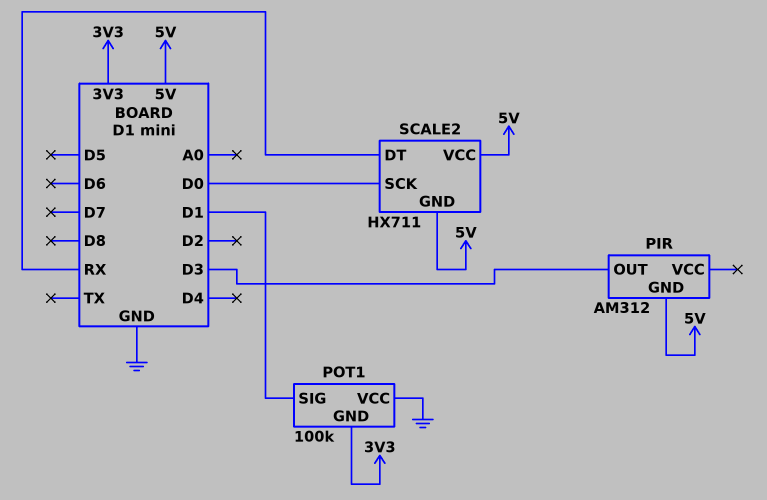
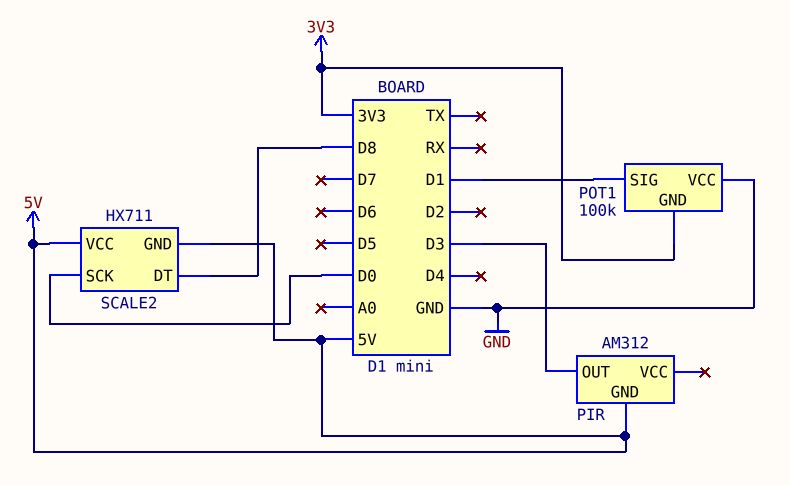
SCALE2 pin DT: RX -> D8

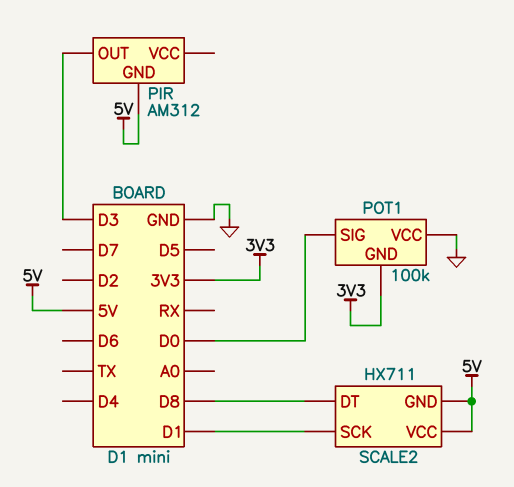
POT1 pin SIG: D1 -> D0
SCALE2 pin SCK: D0 -> D1

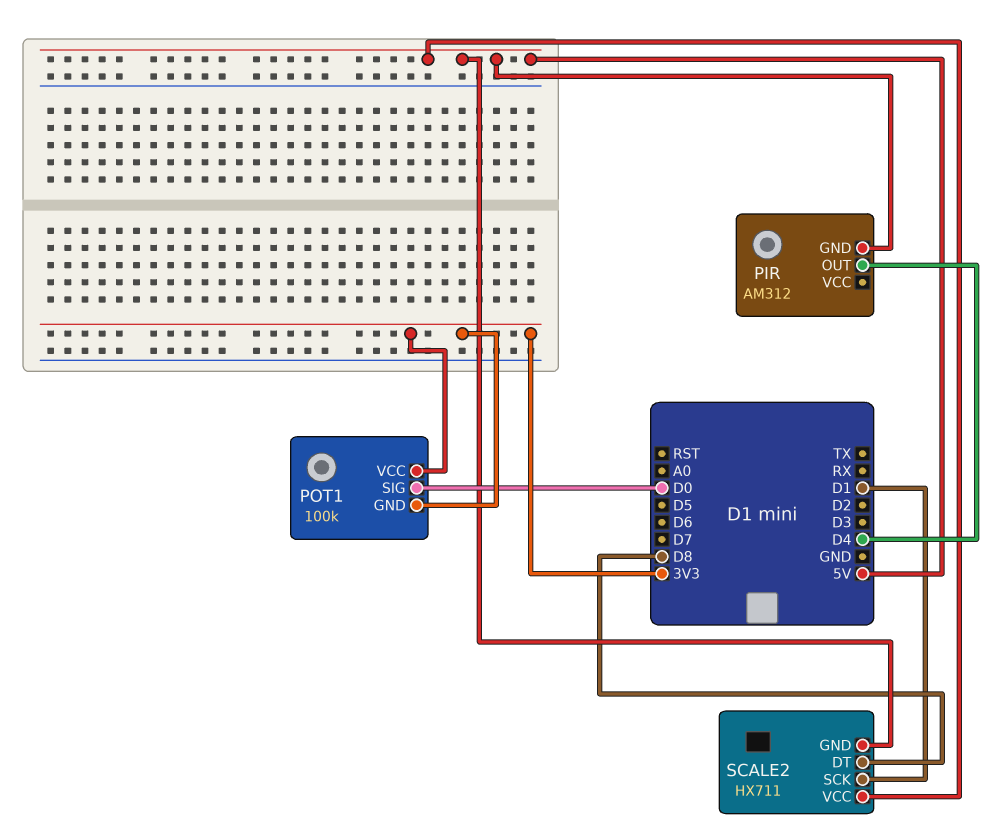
PIR pin OUT: D3 -> D4
POT1 pin VCC: GND -> 3V3

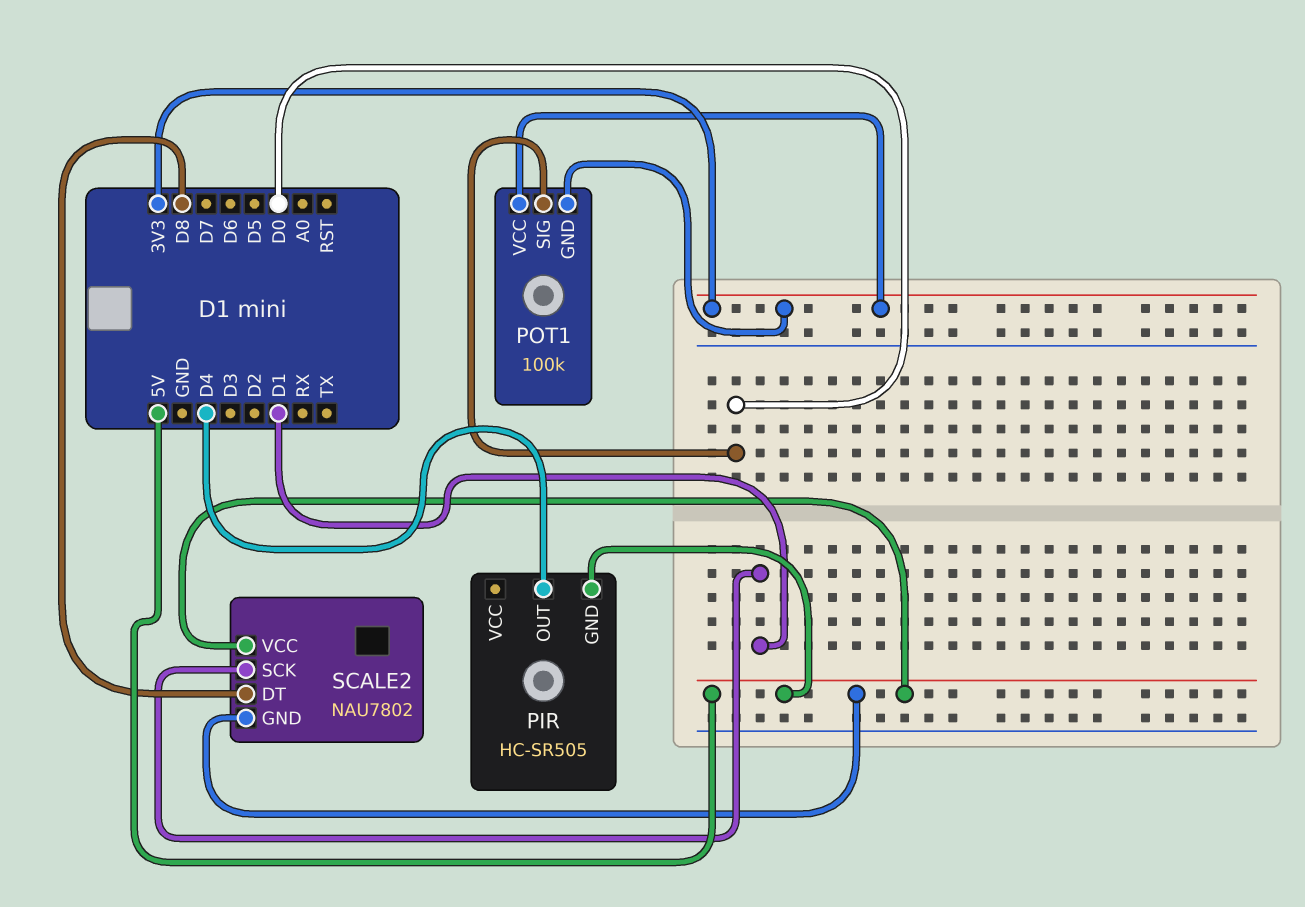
PIR: AM312 -> HC-SR505
SCALE2: HX711 -> NAU7802

